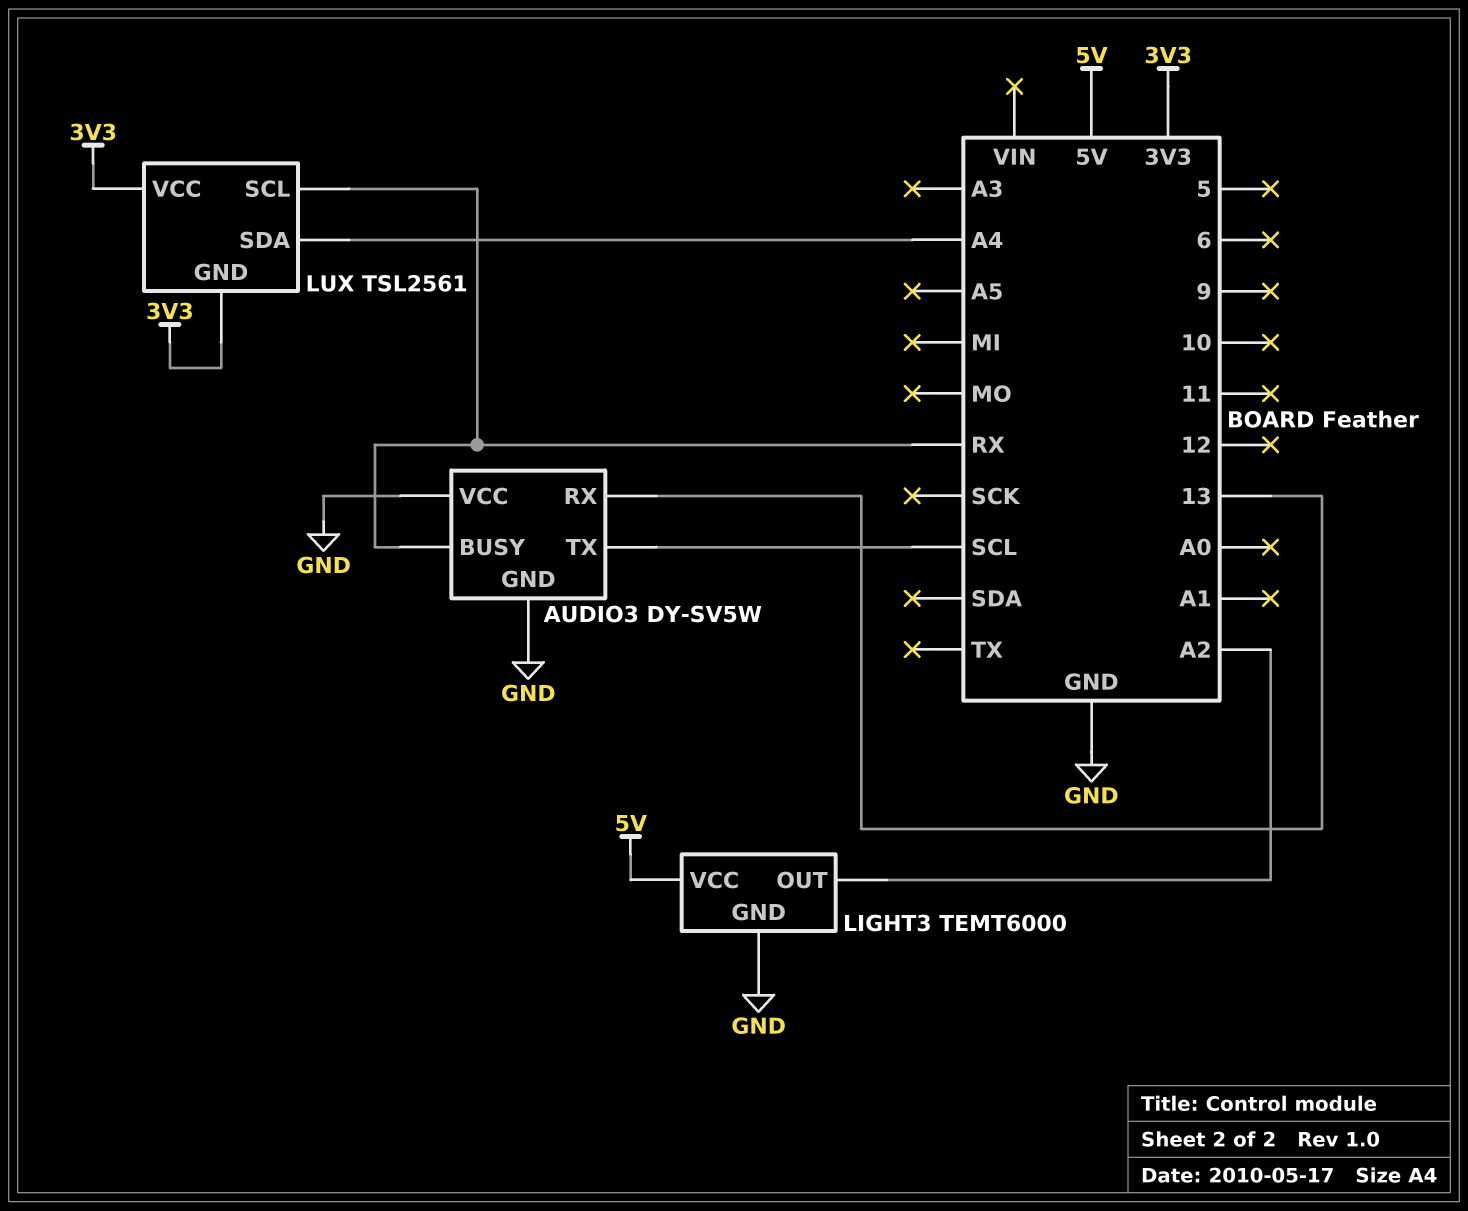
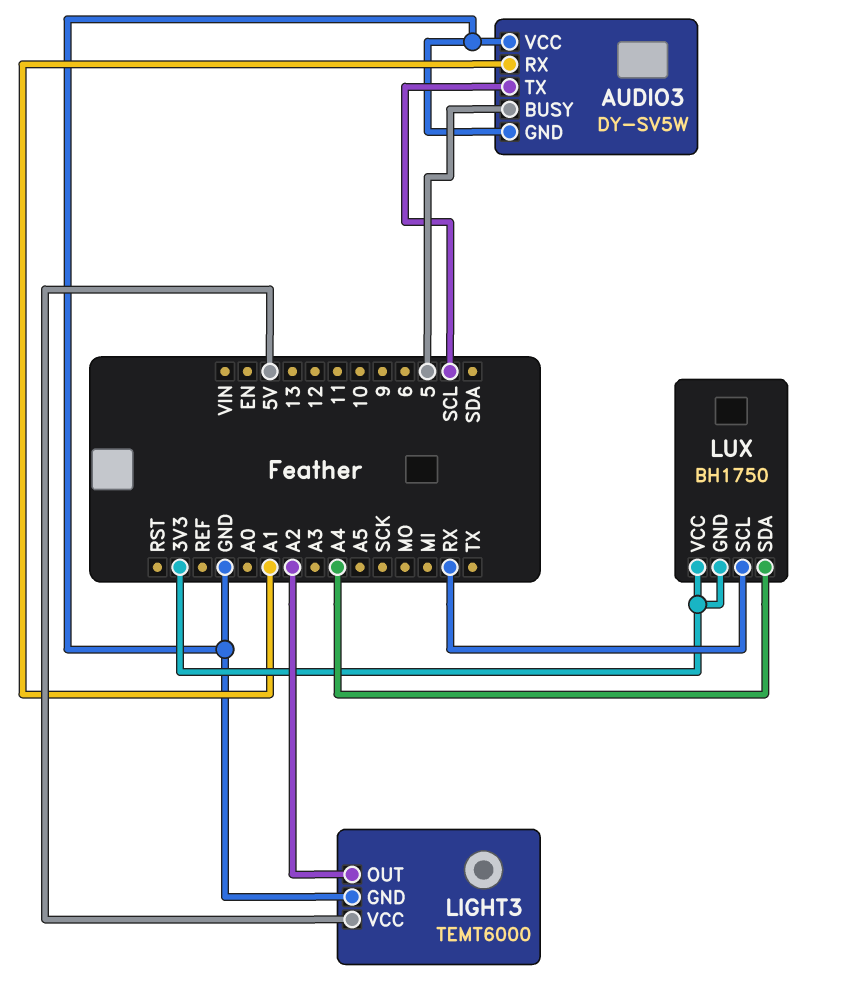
AUDIO3 pin BUSY: RX -> 5
AUDIO3 pin RX: 13 -> A1
LUX: TSL2561 -> BH1750

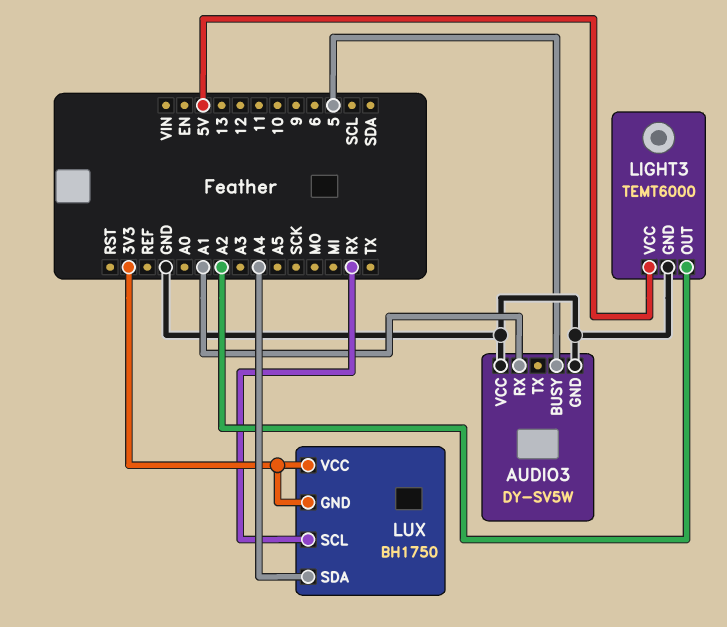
AUDIO3 pin TX: SCL -> none

